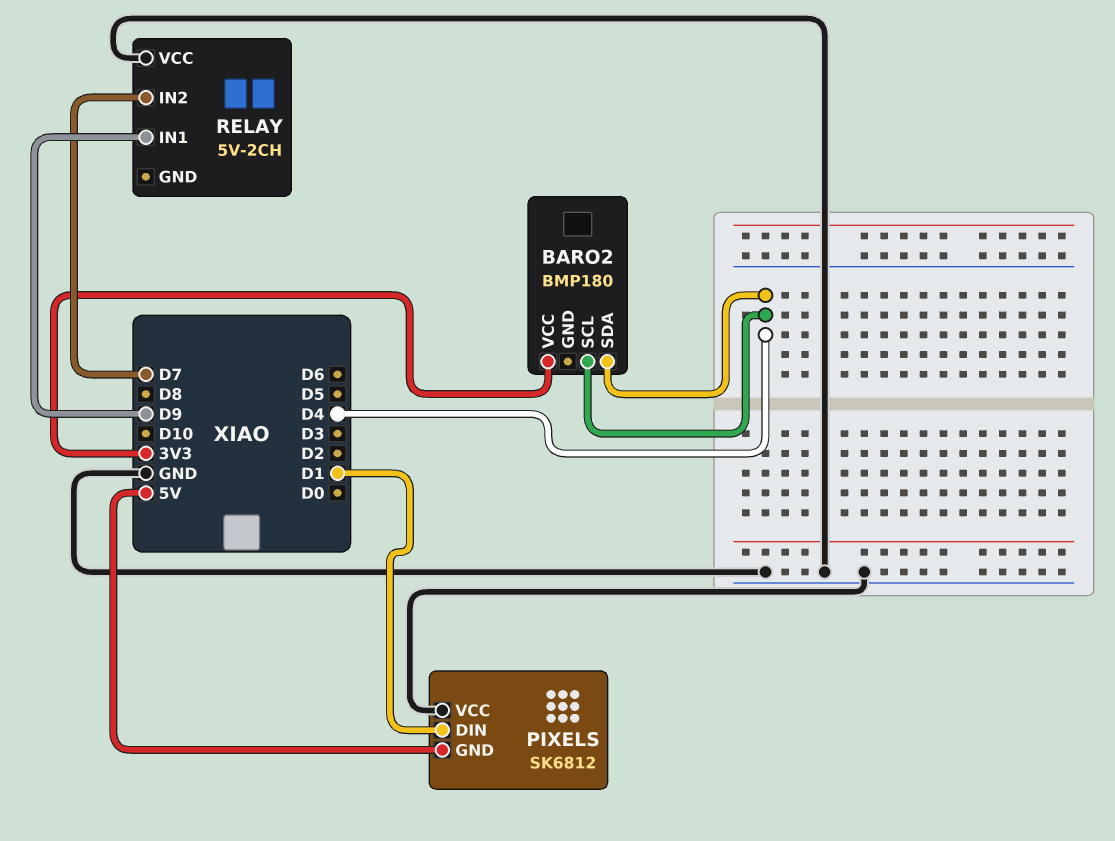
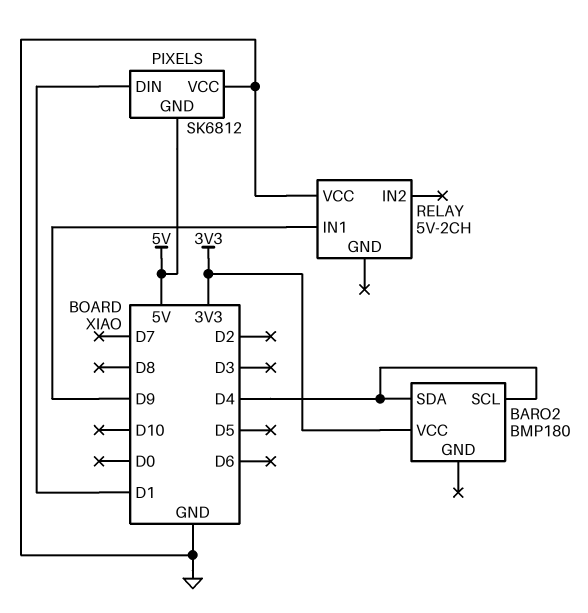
RELAY pin IN2: D7 -> none

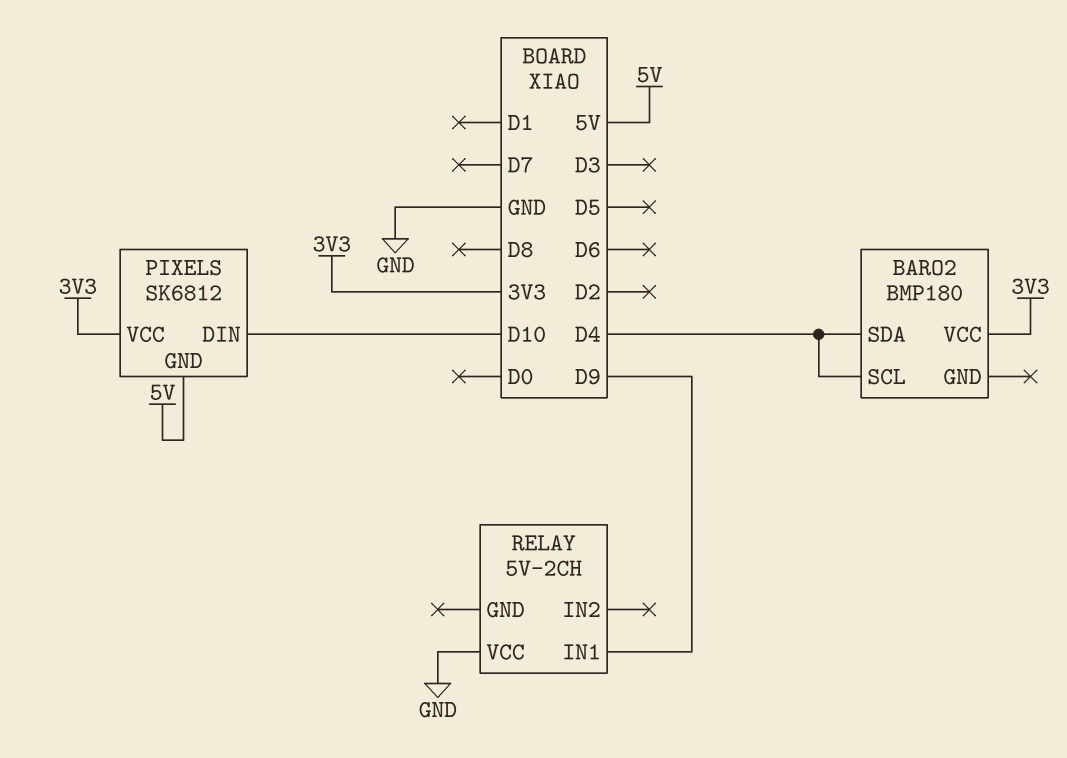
PIXELS pin DIN: D1 -> D10
PIXELS pin VCC: GND -> 3V3

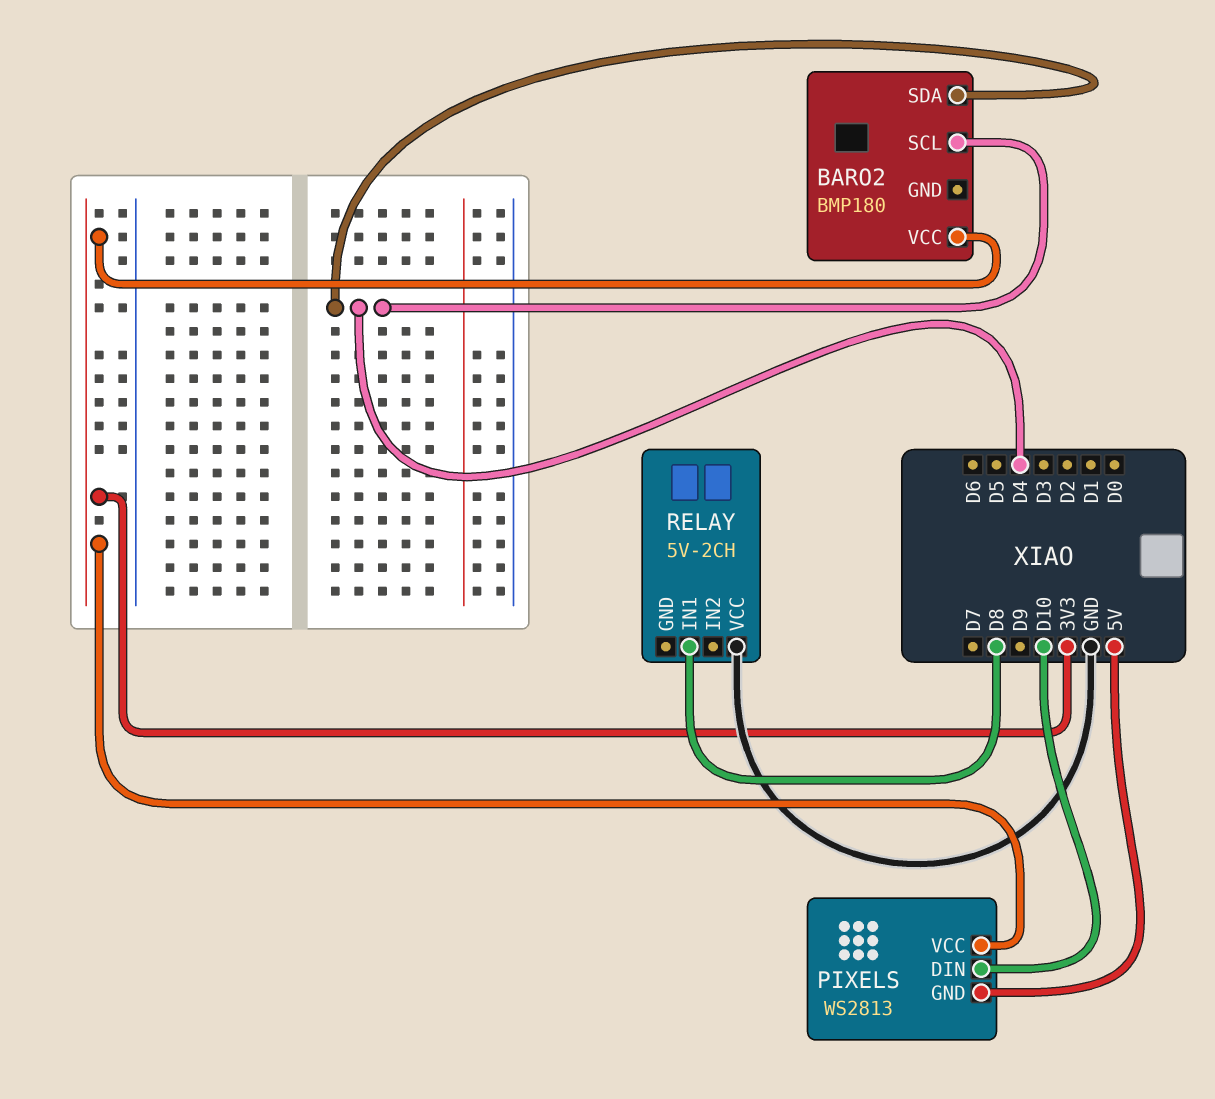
PIXELS: SK6812 -> WS2813
RELAY pin IN1: D9 -> D8

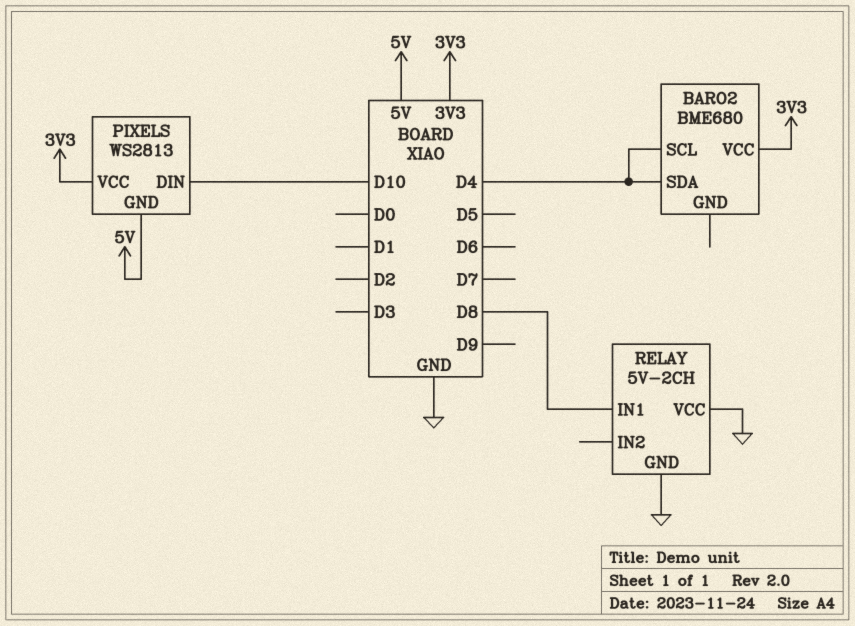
BARO2: BMP180 -> BME680
RELAY pin GND: none -> GND

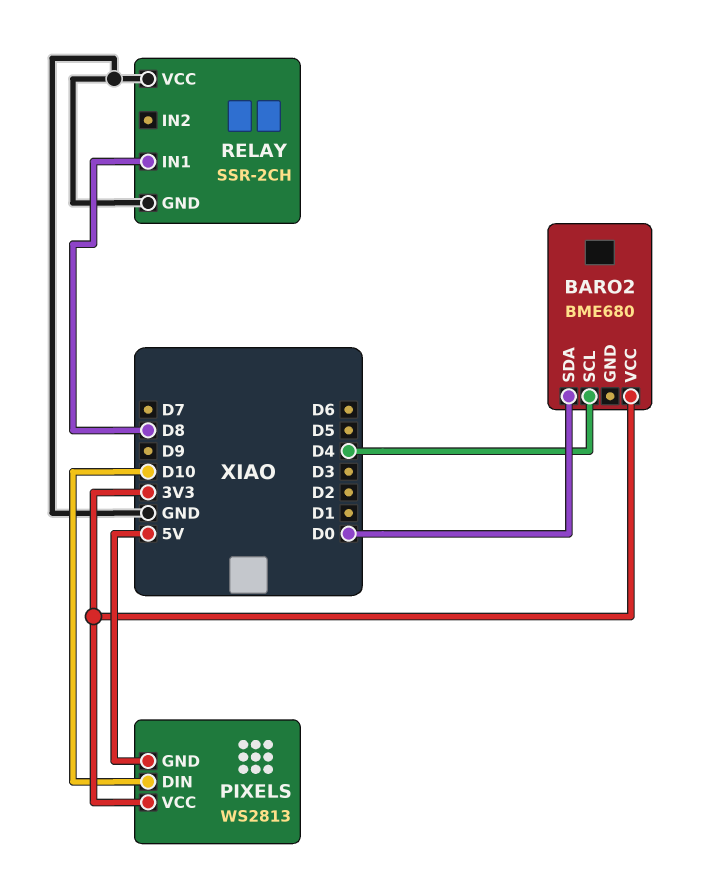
BARO2 pin SDA: D4 -> D0
RELAY: 5V-2CH -> SSR-2CH

